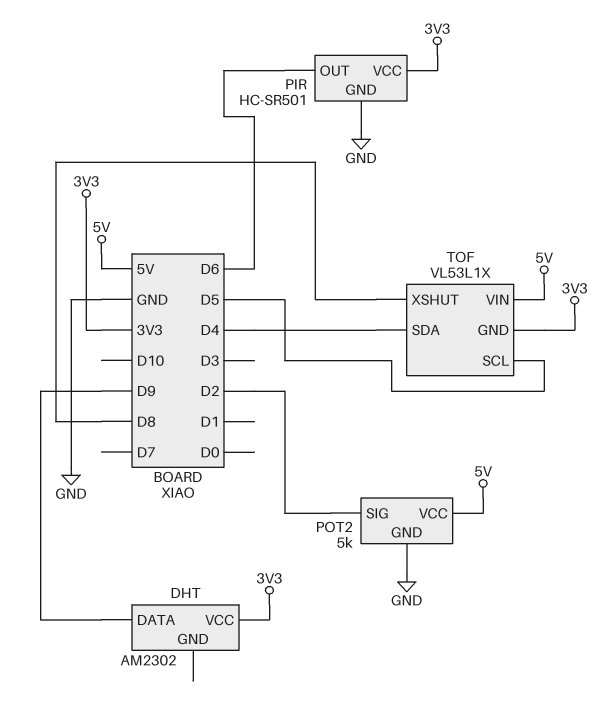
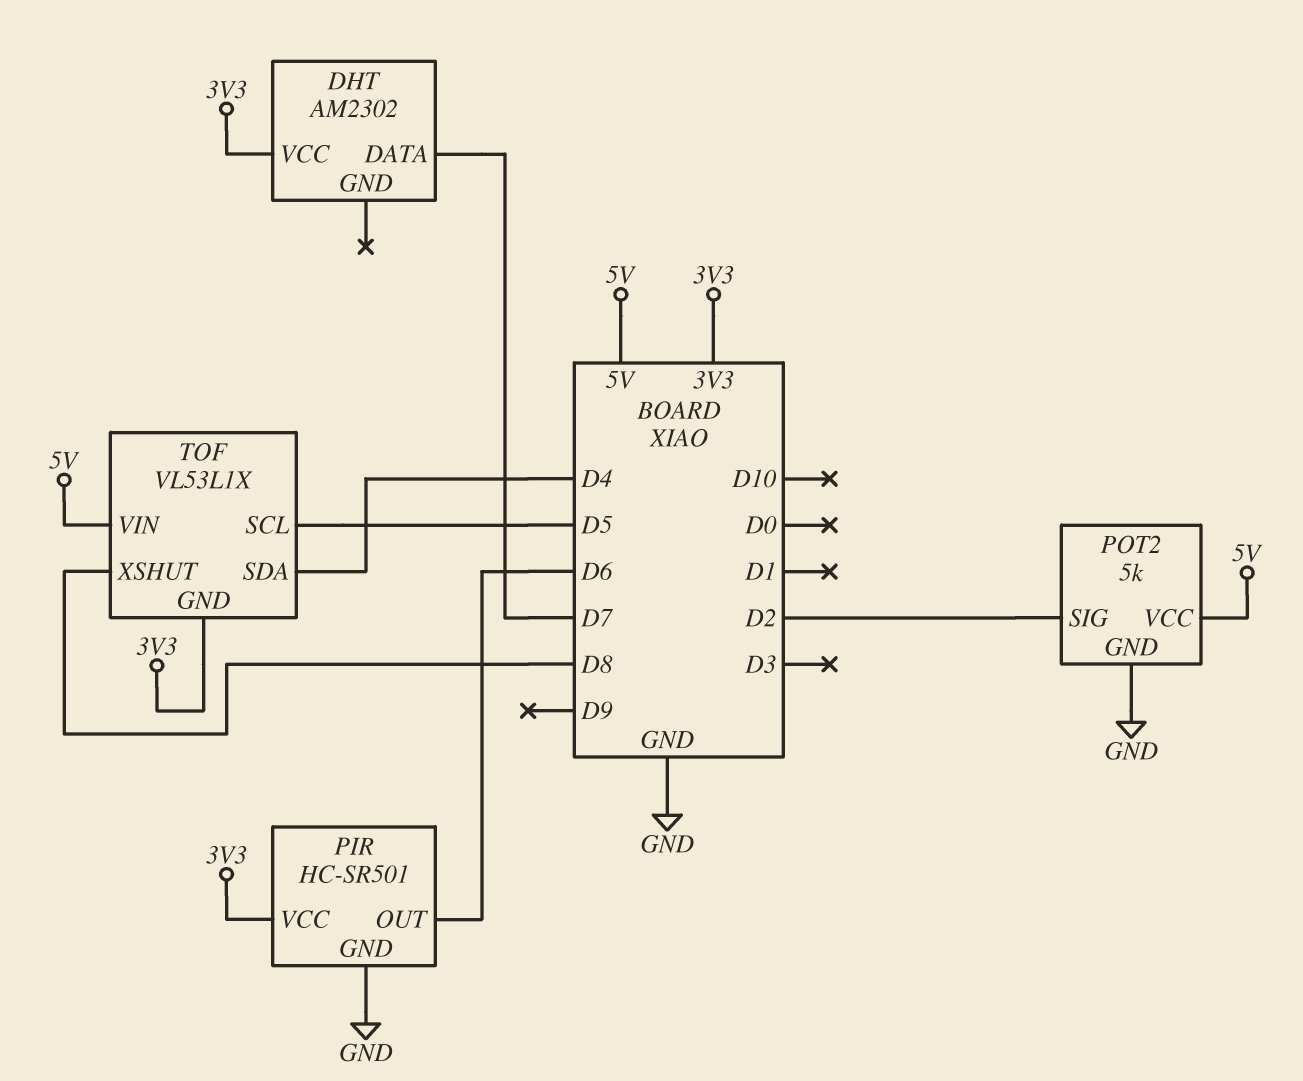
DHT pin DATA: D9 -> D7

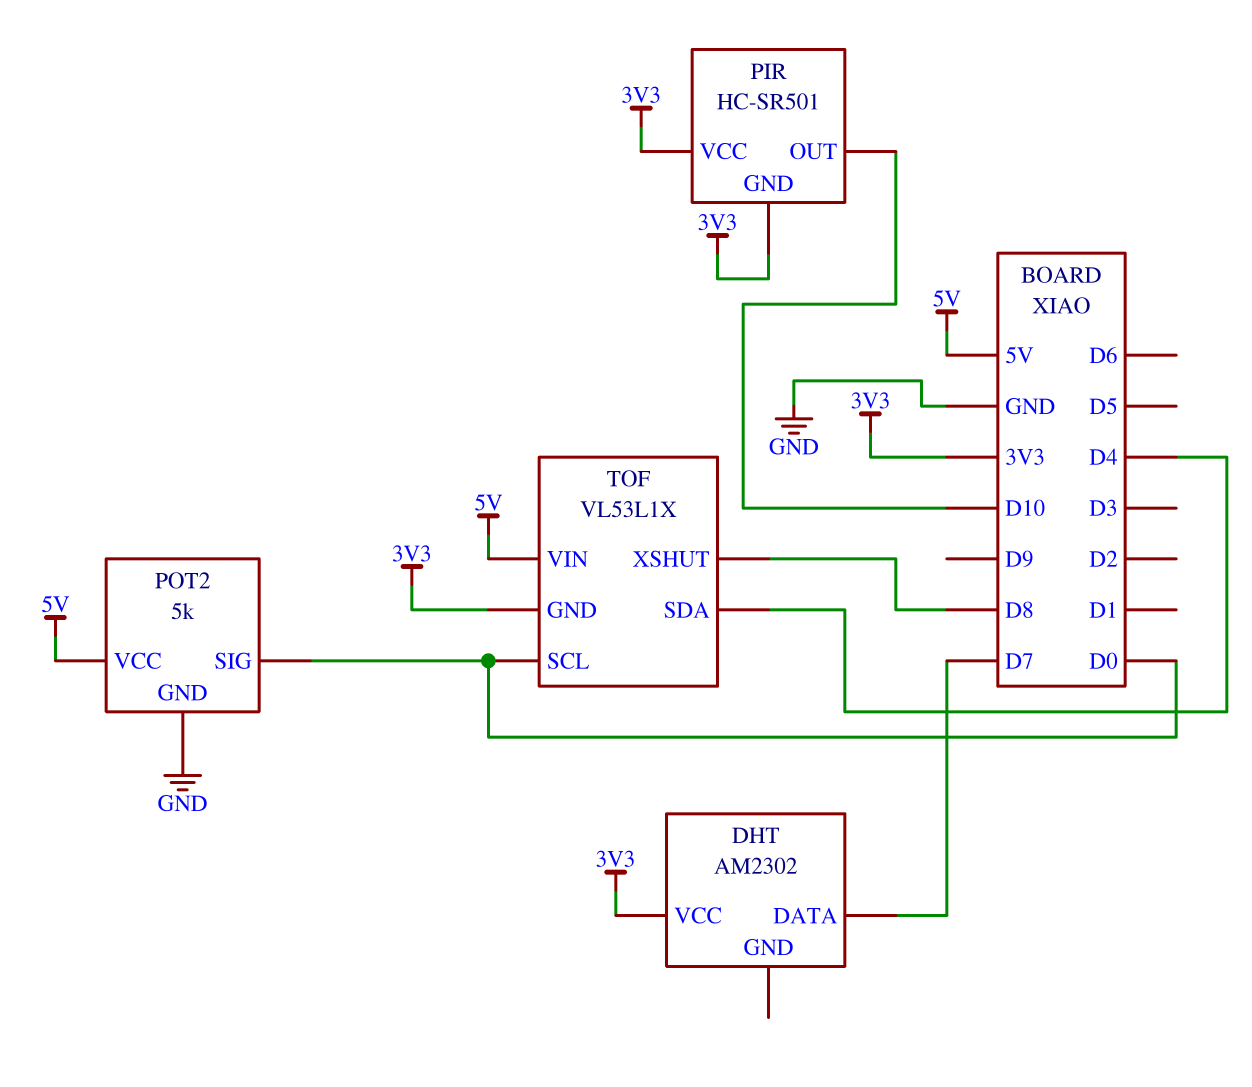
PIR pin GND: GND -> 3V3
PIR pin OUT: D6 -> D10
POT2 pin SIG: D2 -> D0
TOF pin SCL: D5 -> D0

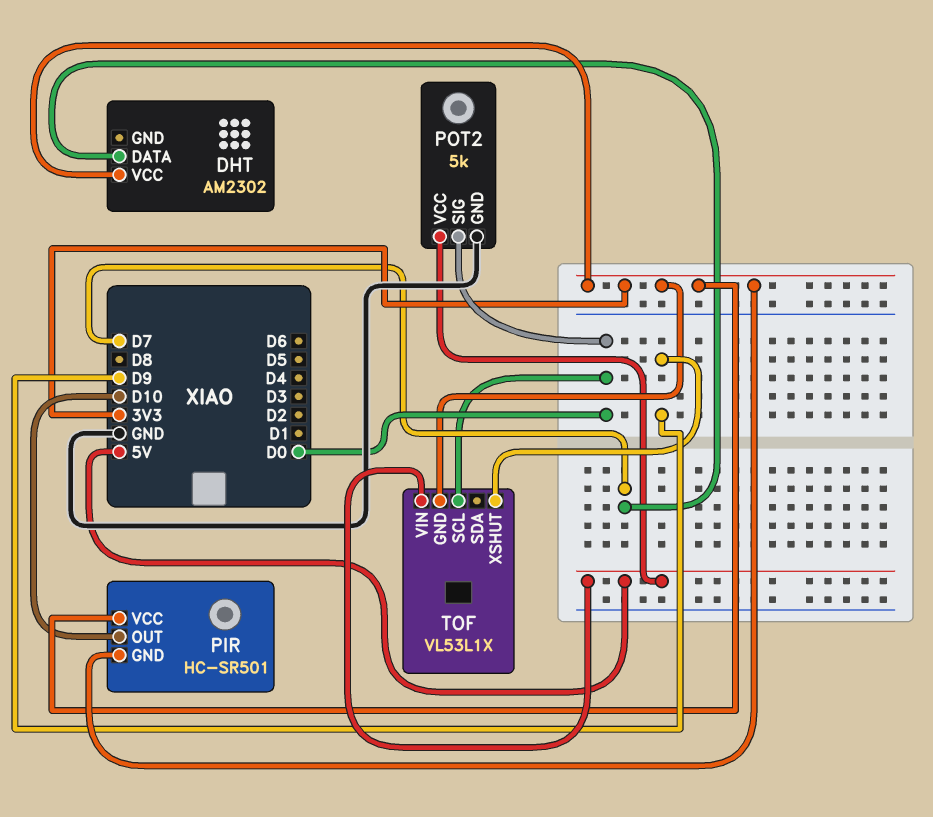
TOF pin SDA: D4 -> none
TOF pin XSHUT: D8 -> D9

